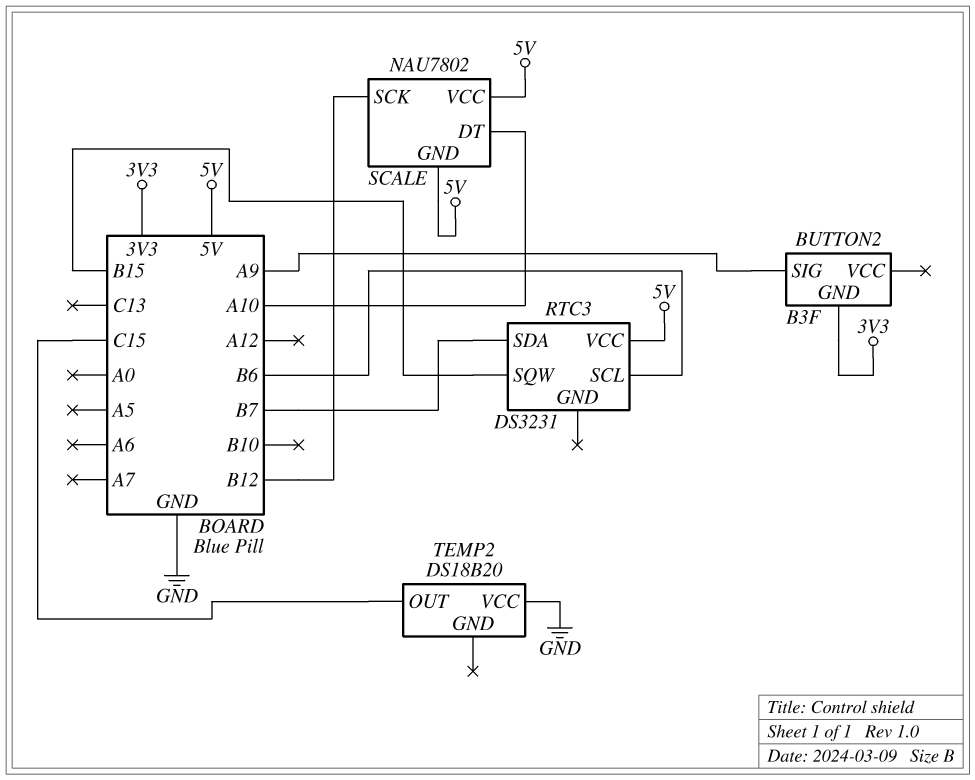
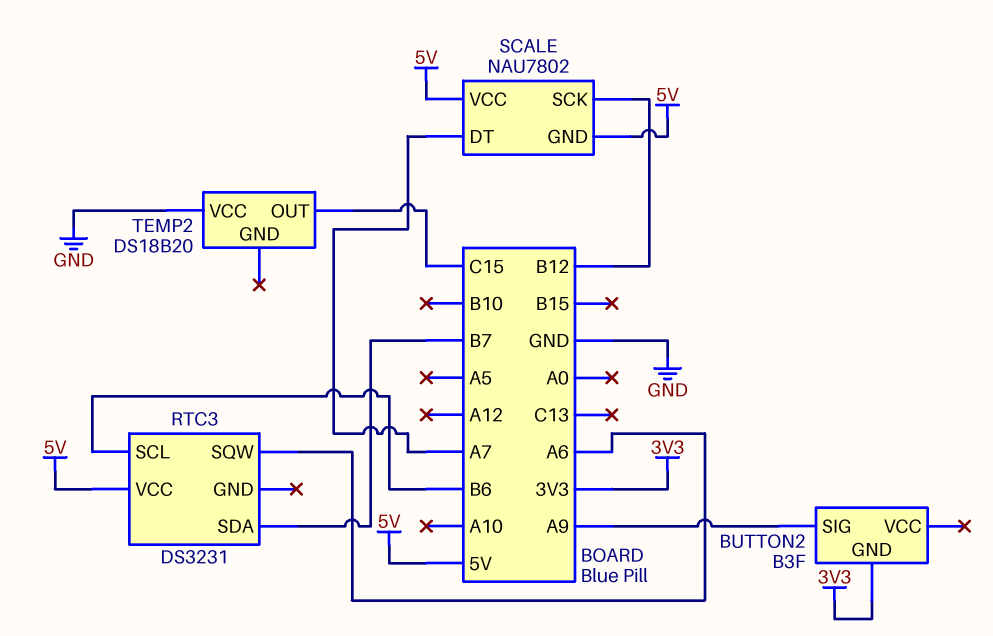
RTC3 pin SQW: B15 -> A6
SCALE pin DT: A10 -> A7

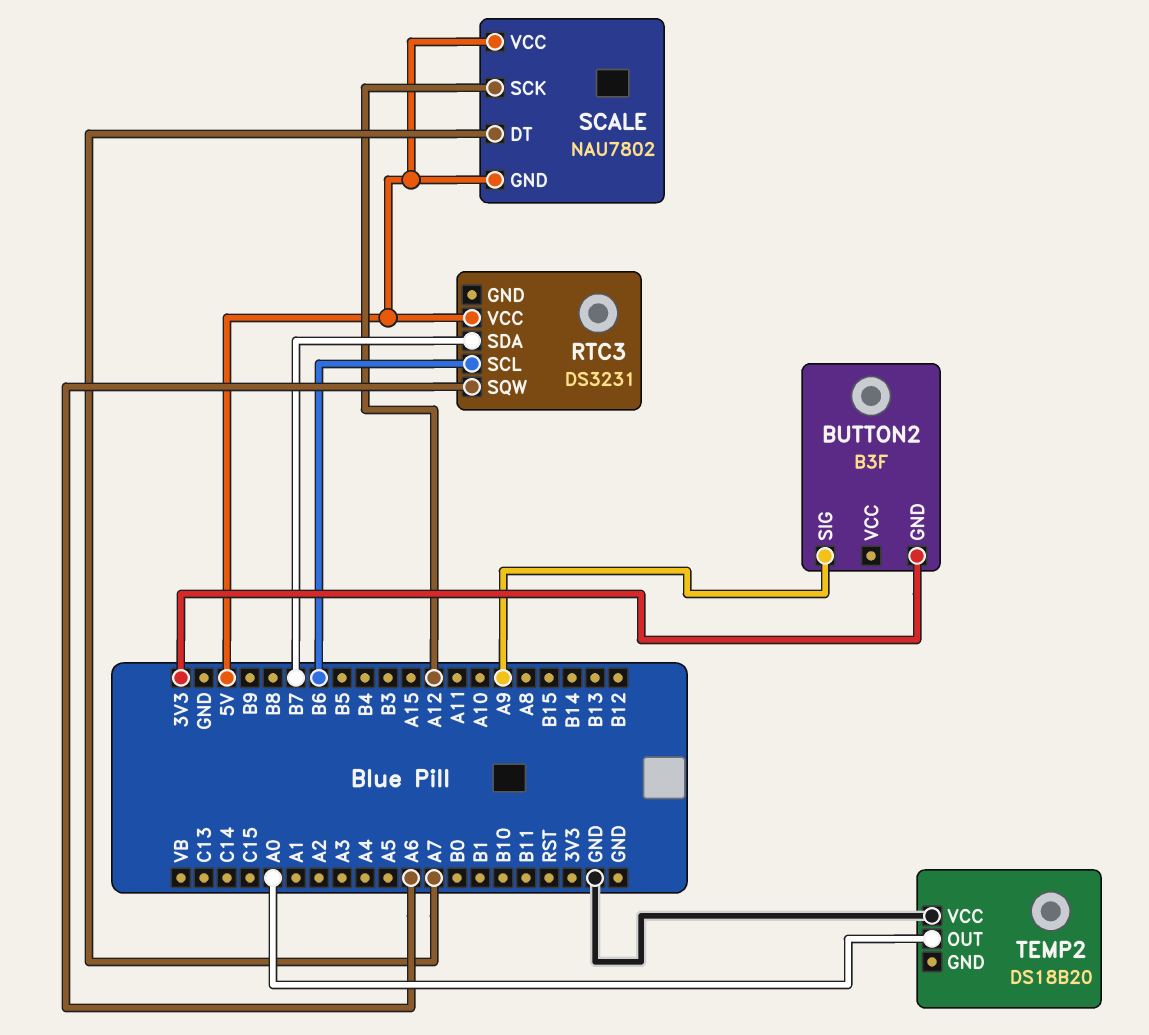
SCALE pin SCK: B12 -> A12
TEMP2 pin OUT: C15 -> A0

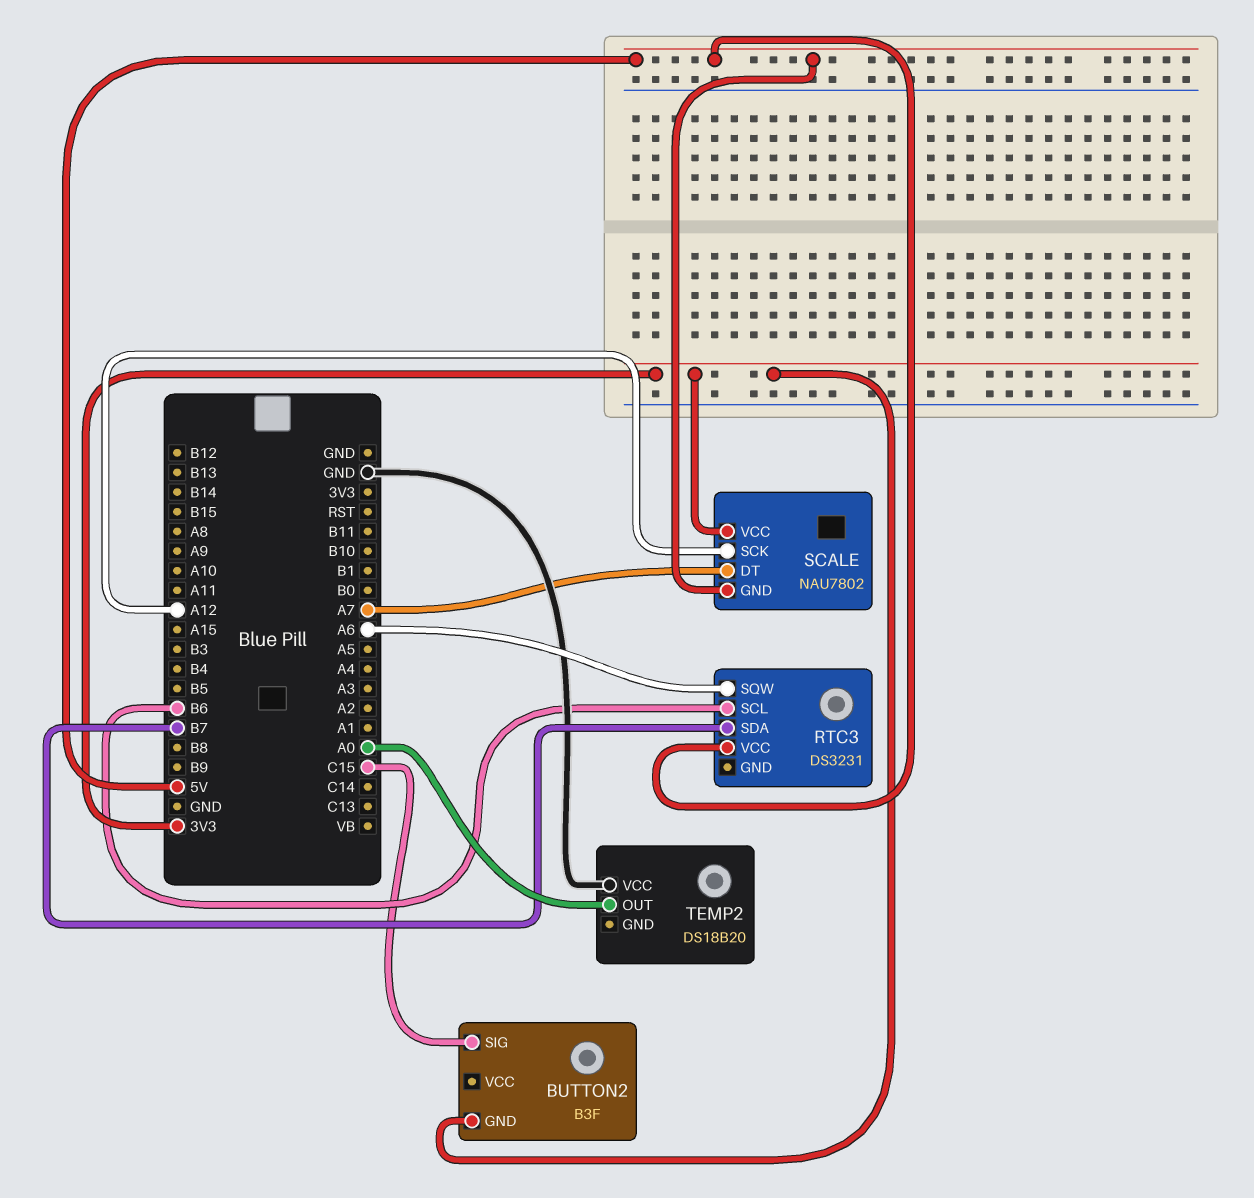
BUTTON2 pin SIG: A9 -> C15
SCALE pin VCC: 5V -> 3V3

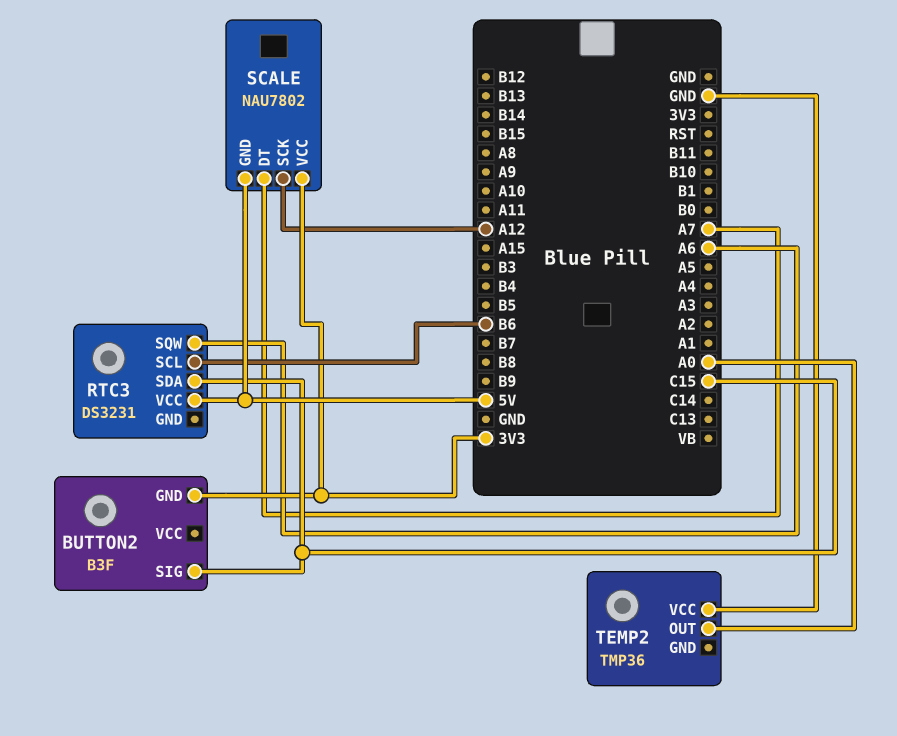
RTC3 pin SDA: B7 -> C15
TEMP2: DS18B20 -> TMP36

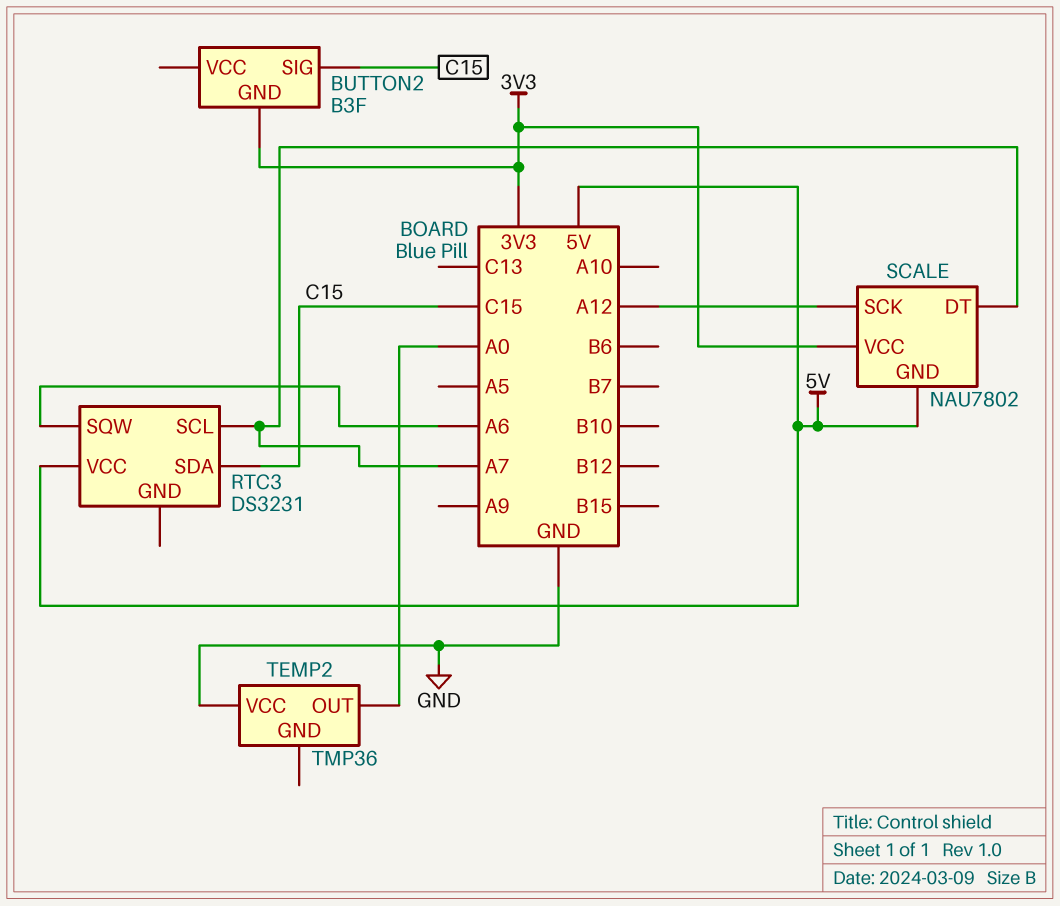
RTC3 pin SCL: B6 -> A7

